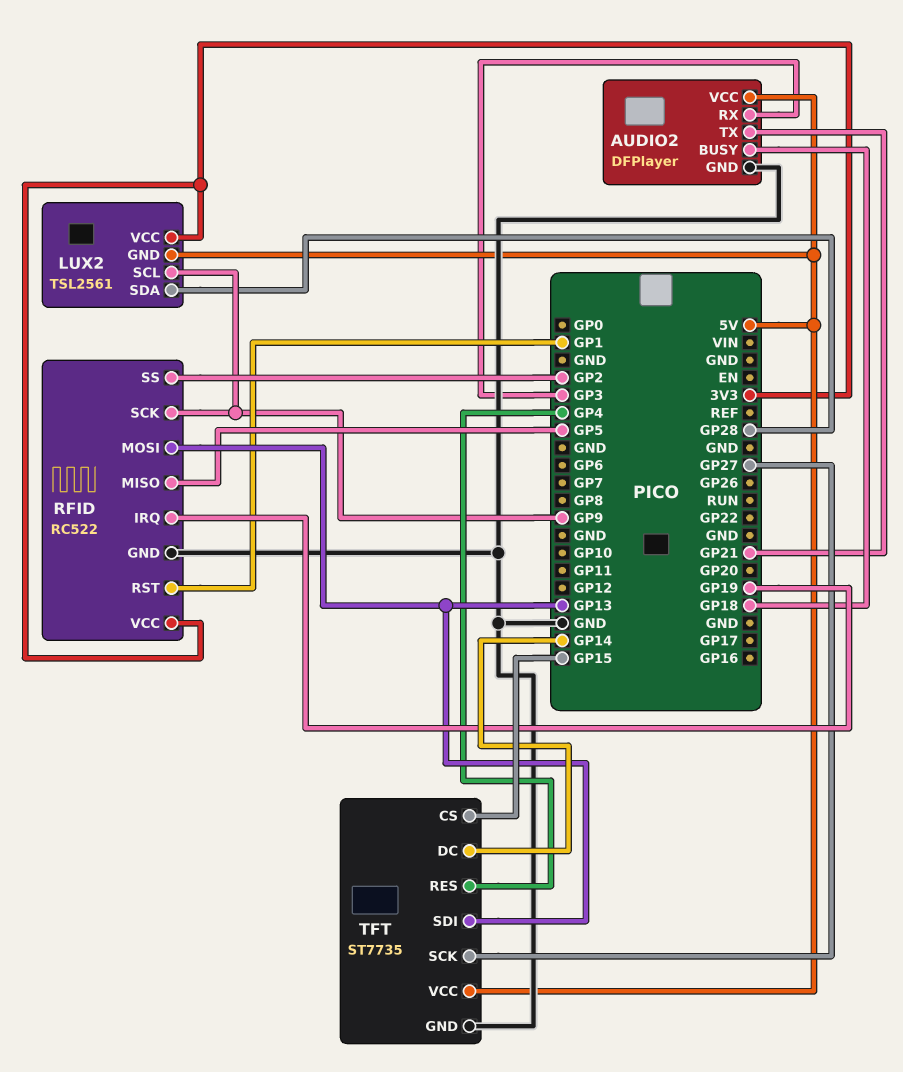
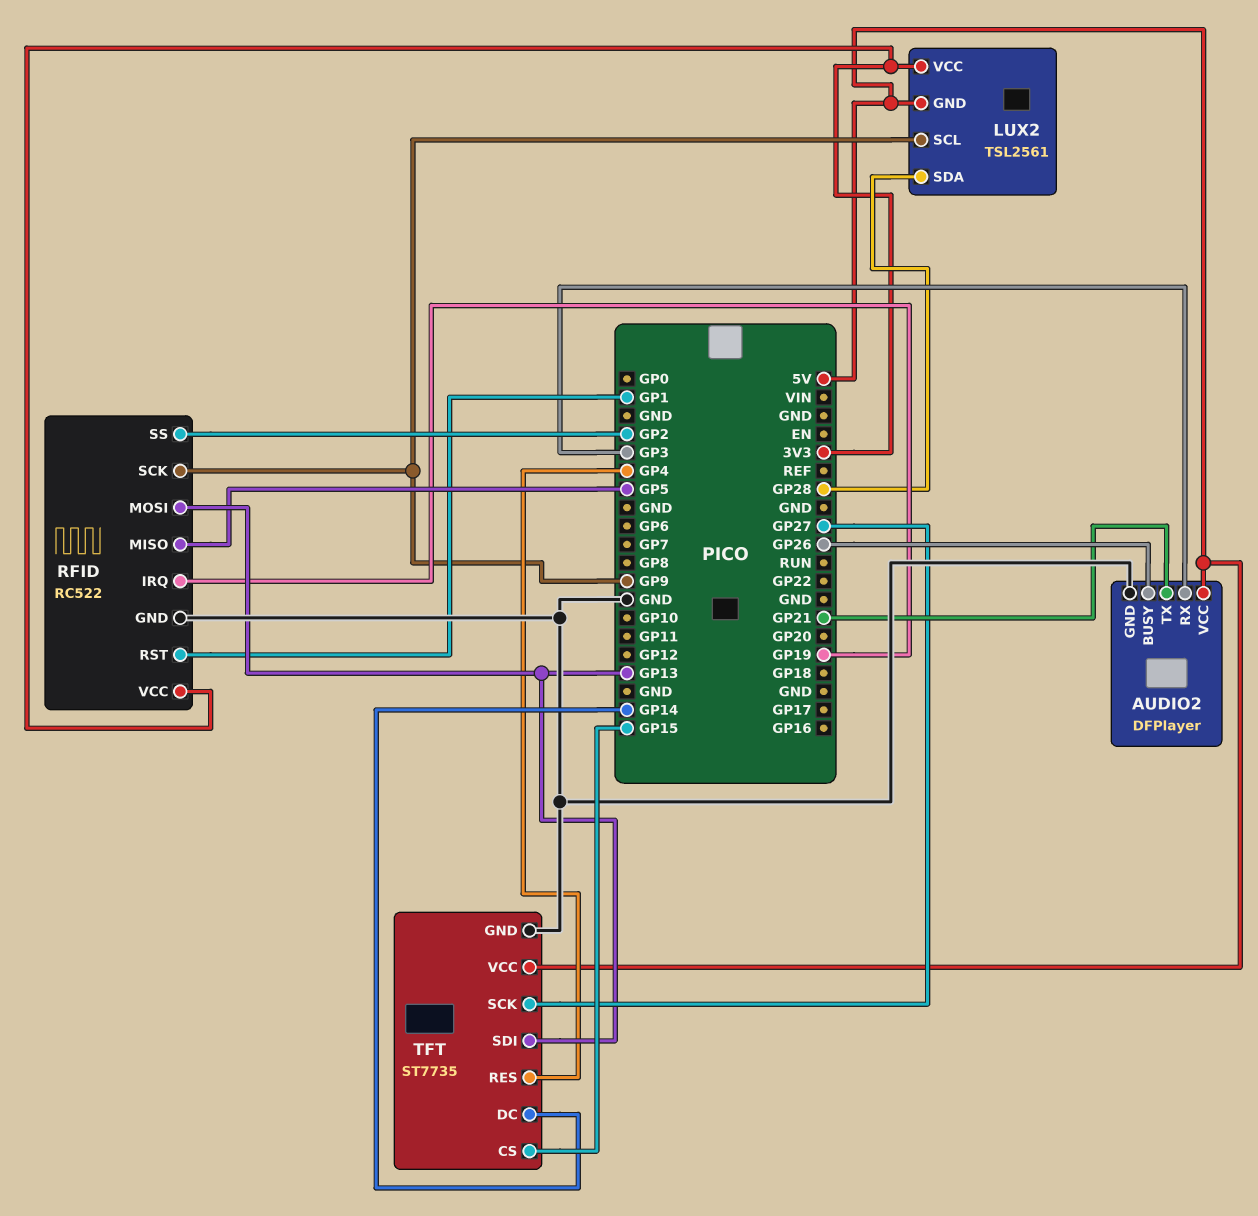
AUDIO2 pin BUSY: GP18 -> GP26

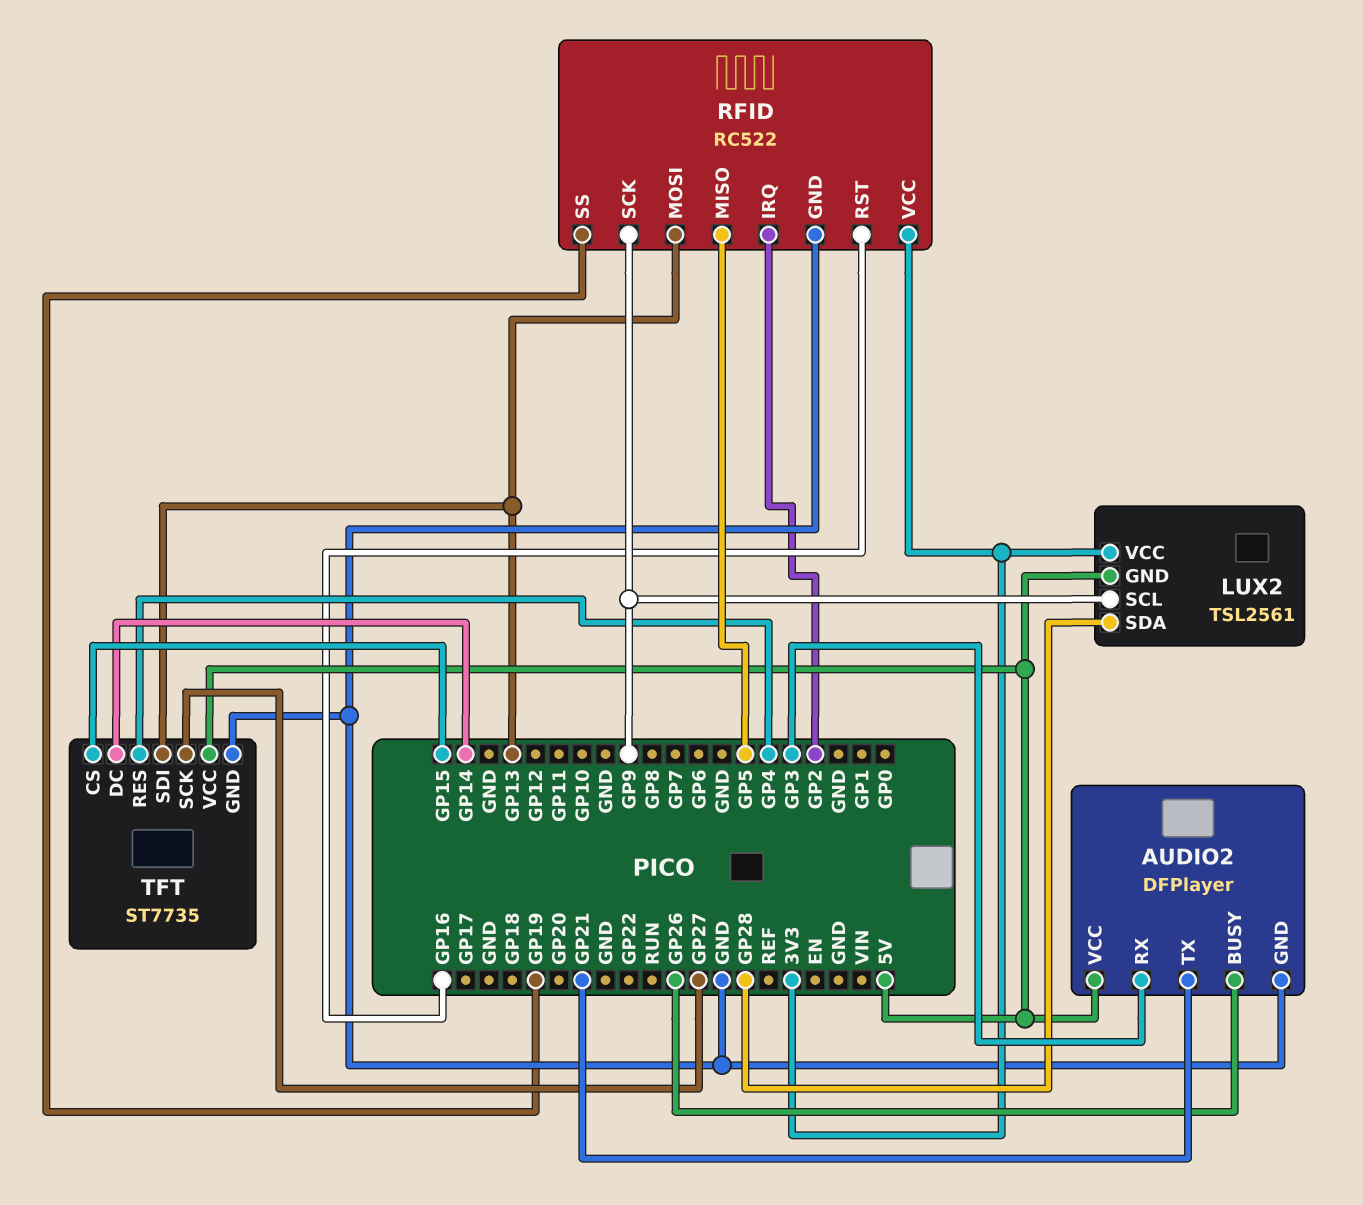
RFID pin IRQ: GP19 -> GP2
RFID pin RST: GP1 -> GP16
RFID pin SS: GP2 -> GP19

